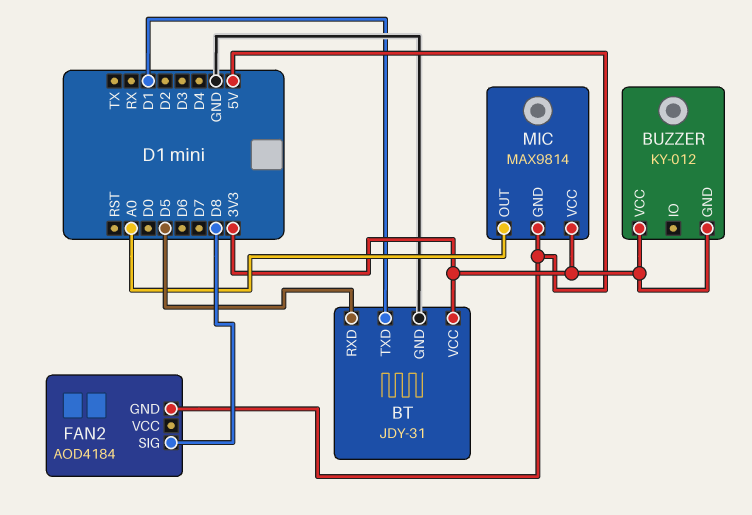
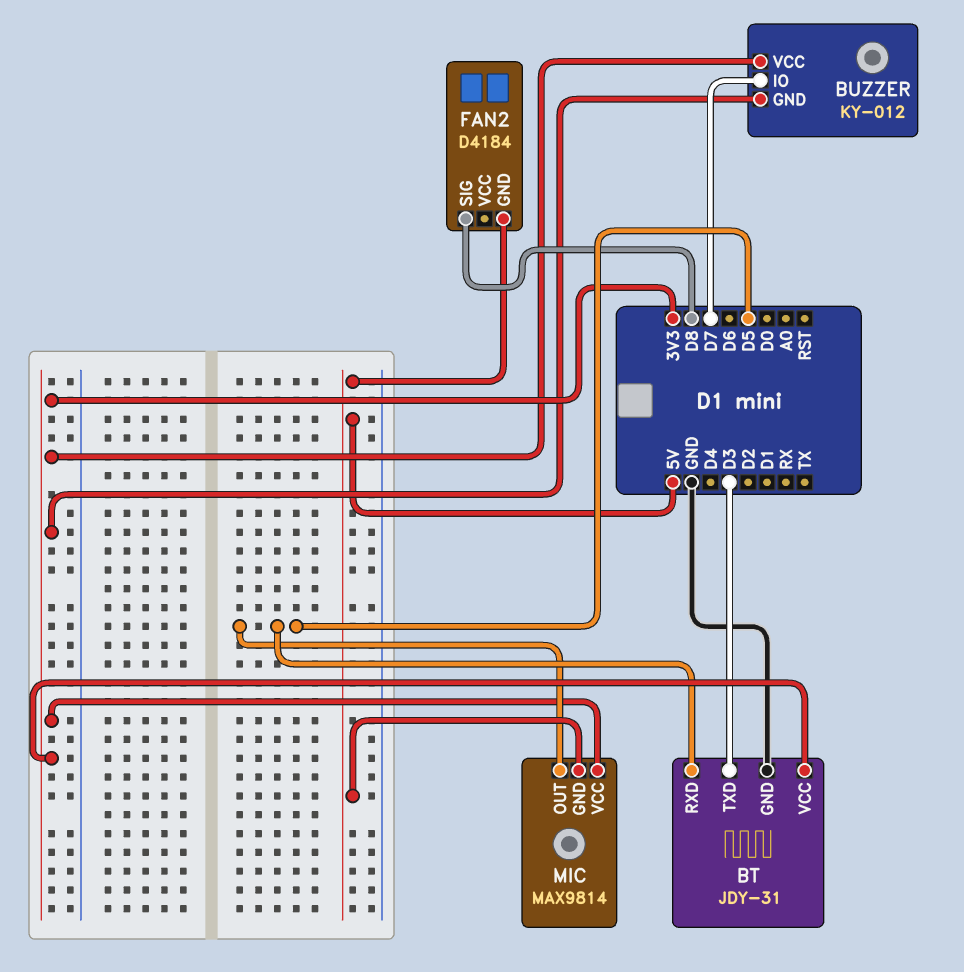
BT pin TXD: D1 -> D3
BUZZER pin IO: none -> D7
FAN2: AOD4184 -> D4184
MIC pin OUT: A0 -> D5

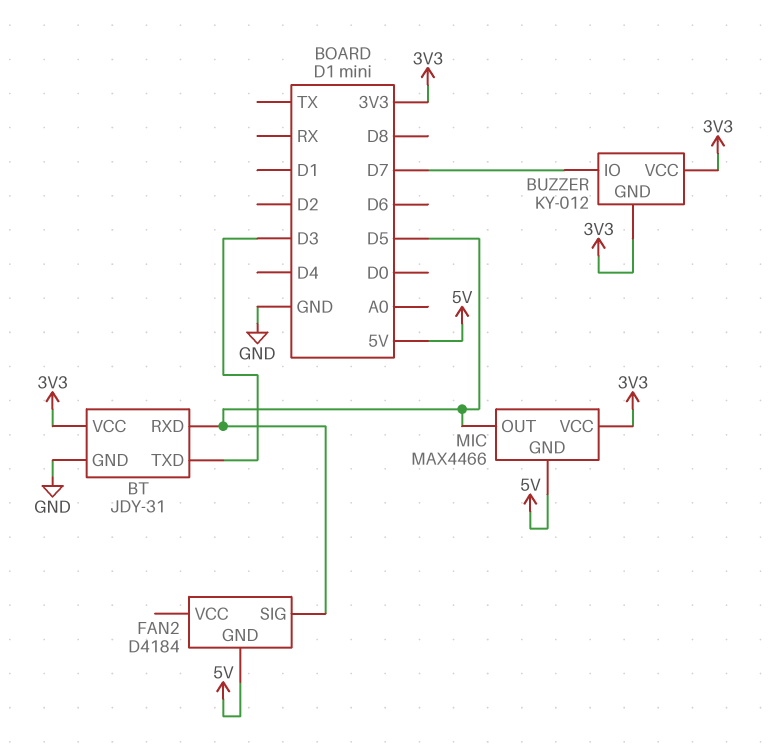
FAN2 pin SIG: D8 -> D5
MIC: MAX9814 -> MAX4466

